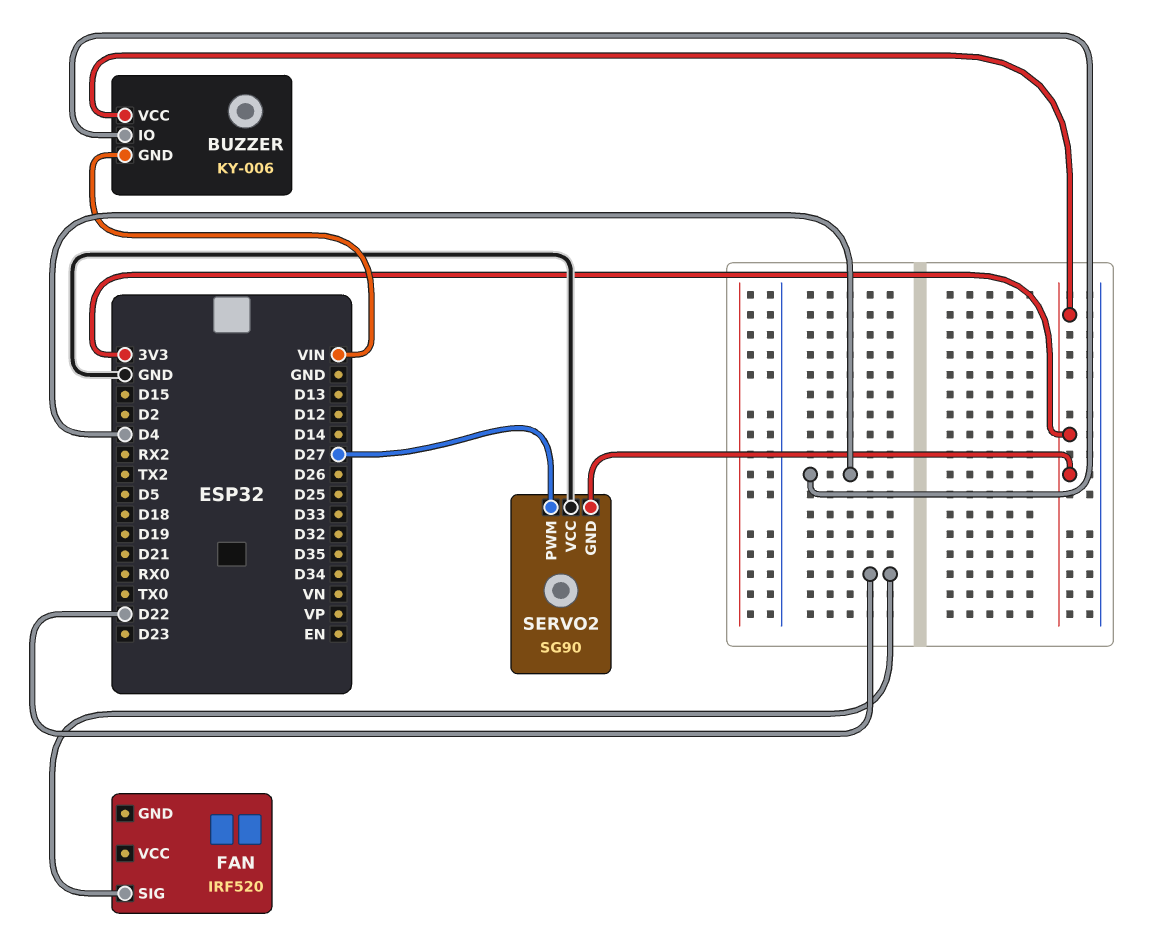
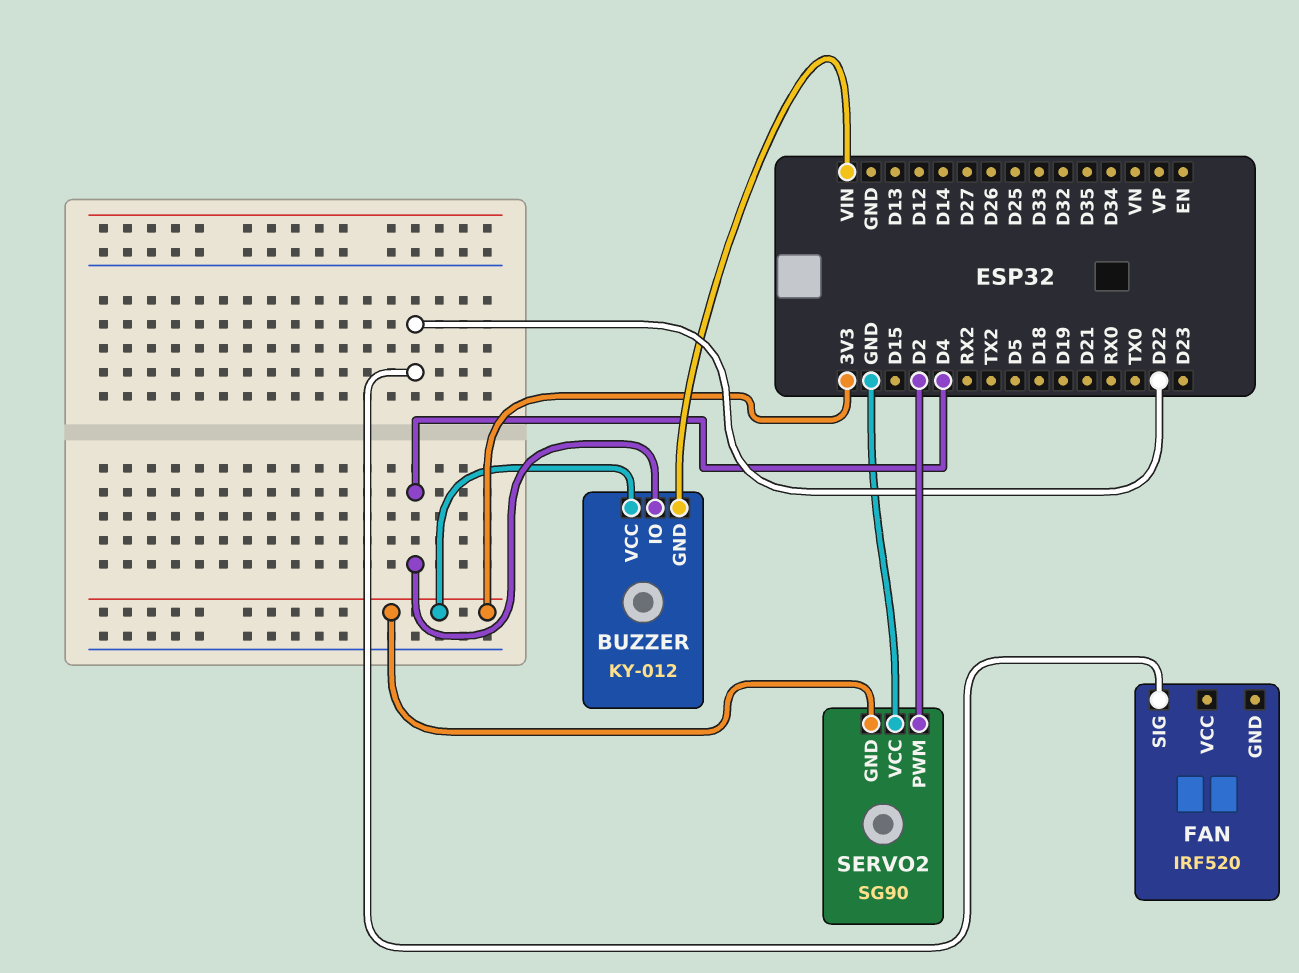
BUZZER: KY-006 -> KY-012
SERVO2 pin PWM: D27 -> D2

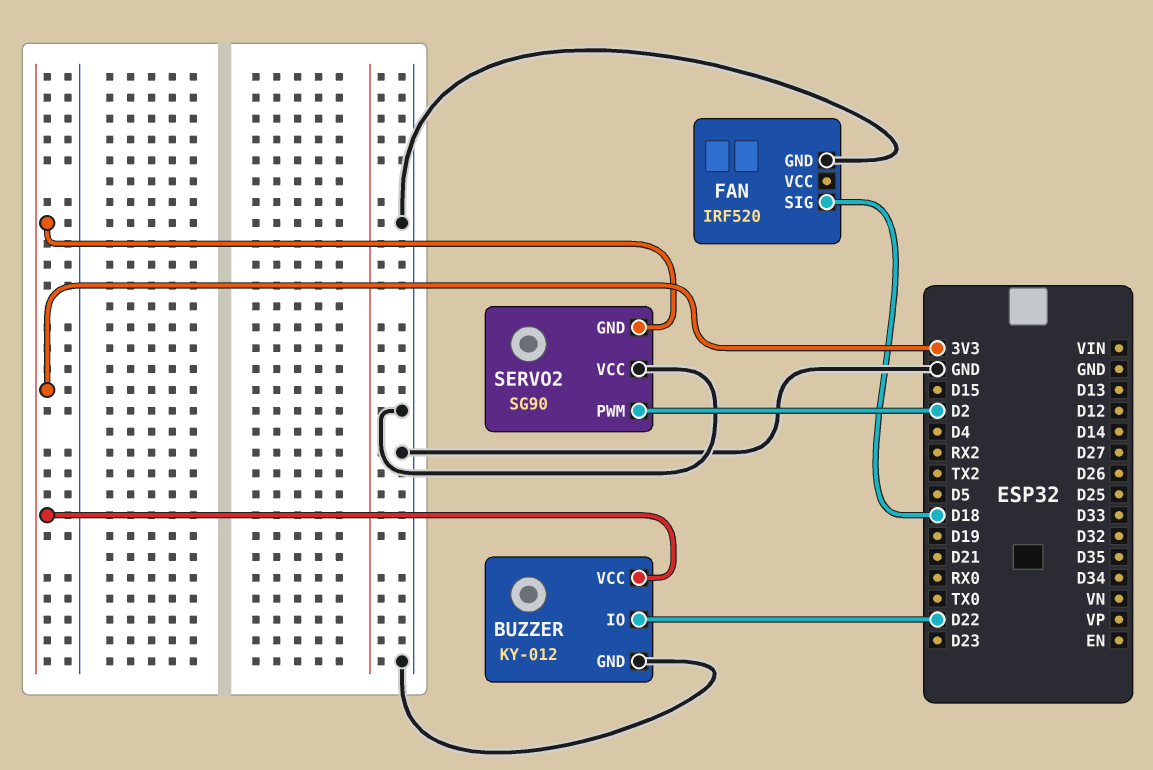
BUZZER pin GND: VIN -> GND
BUZZER pin IO: D4 -> D22
FAN pin GND: none -> GND
FAN pin SIG: D22 -> D18

